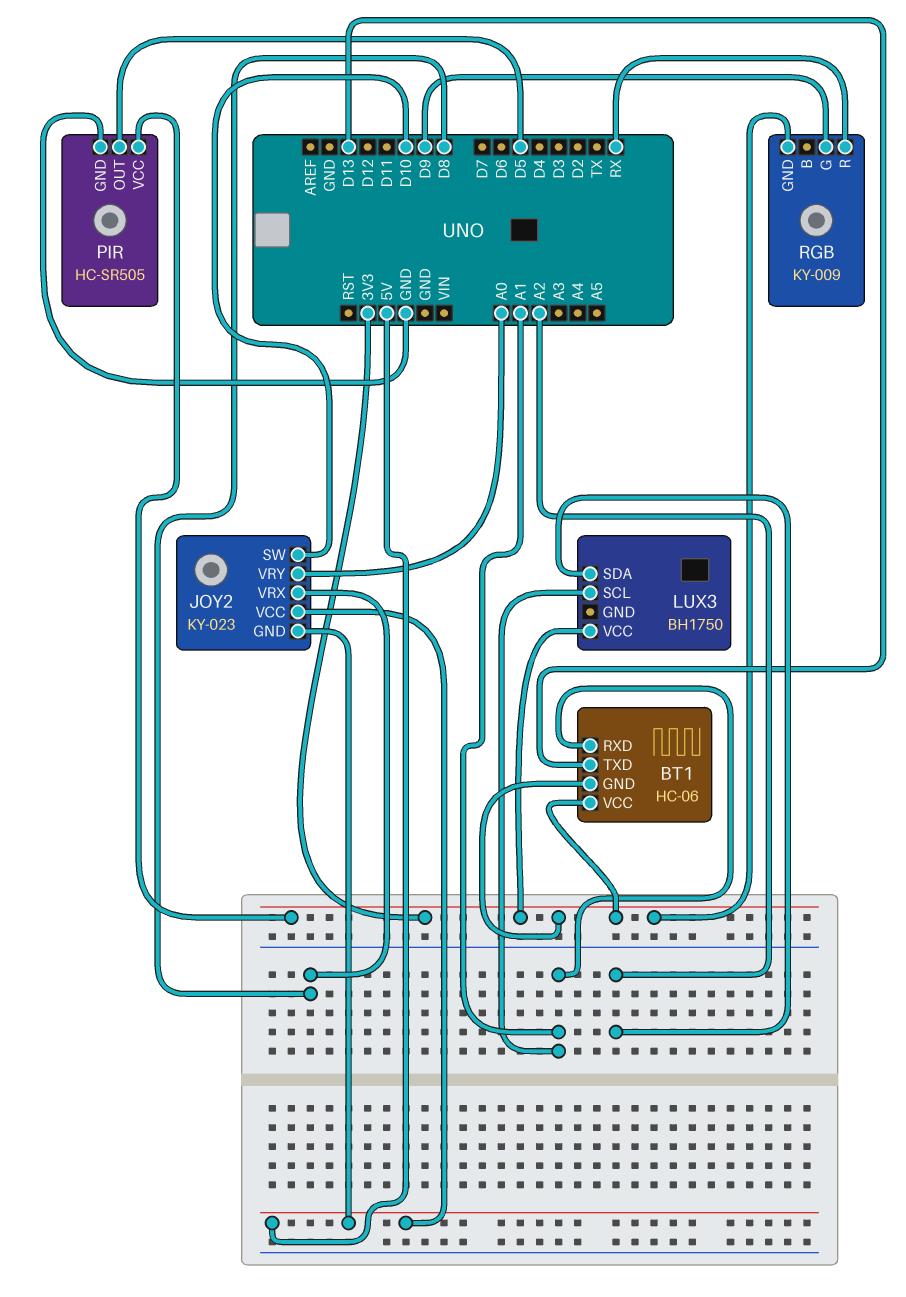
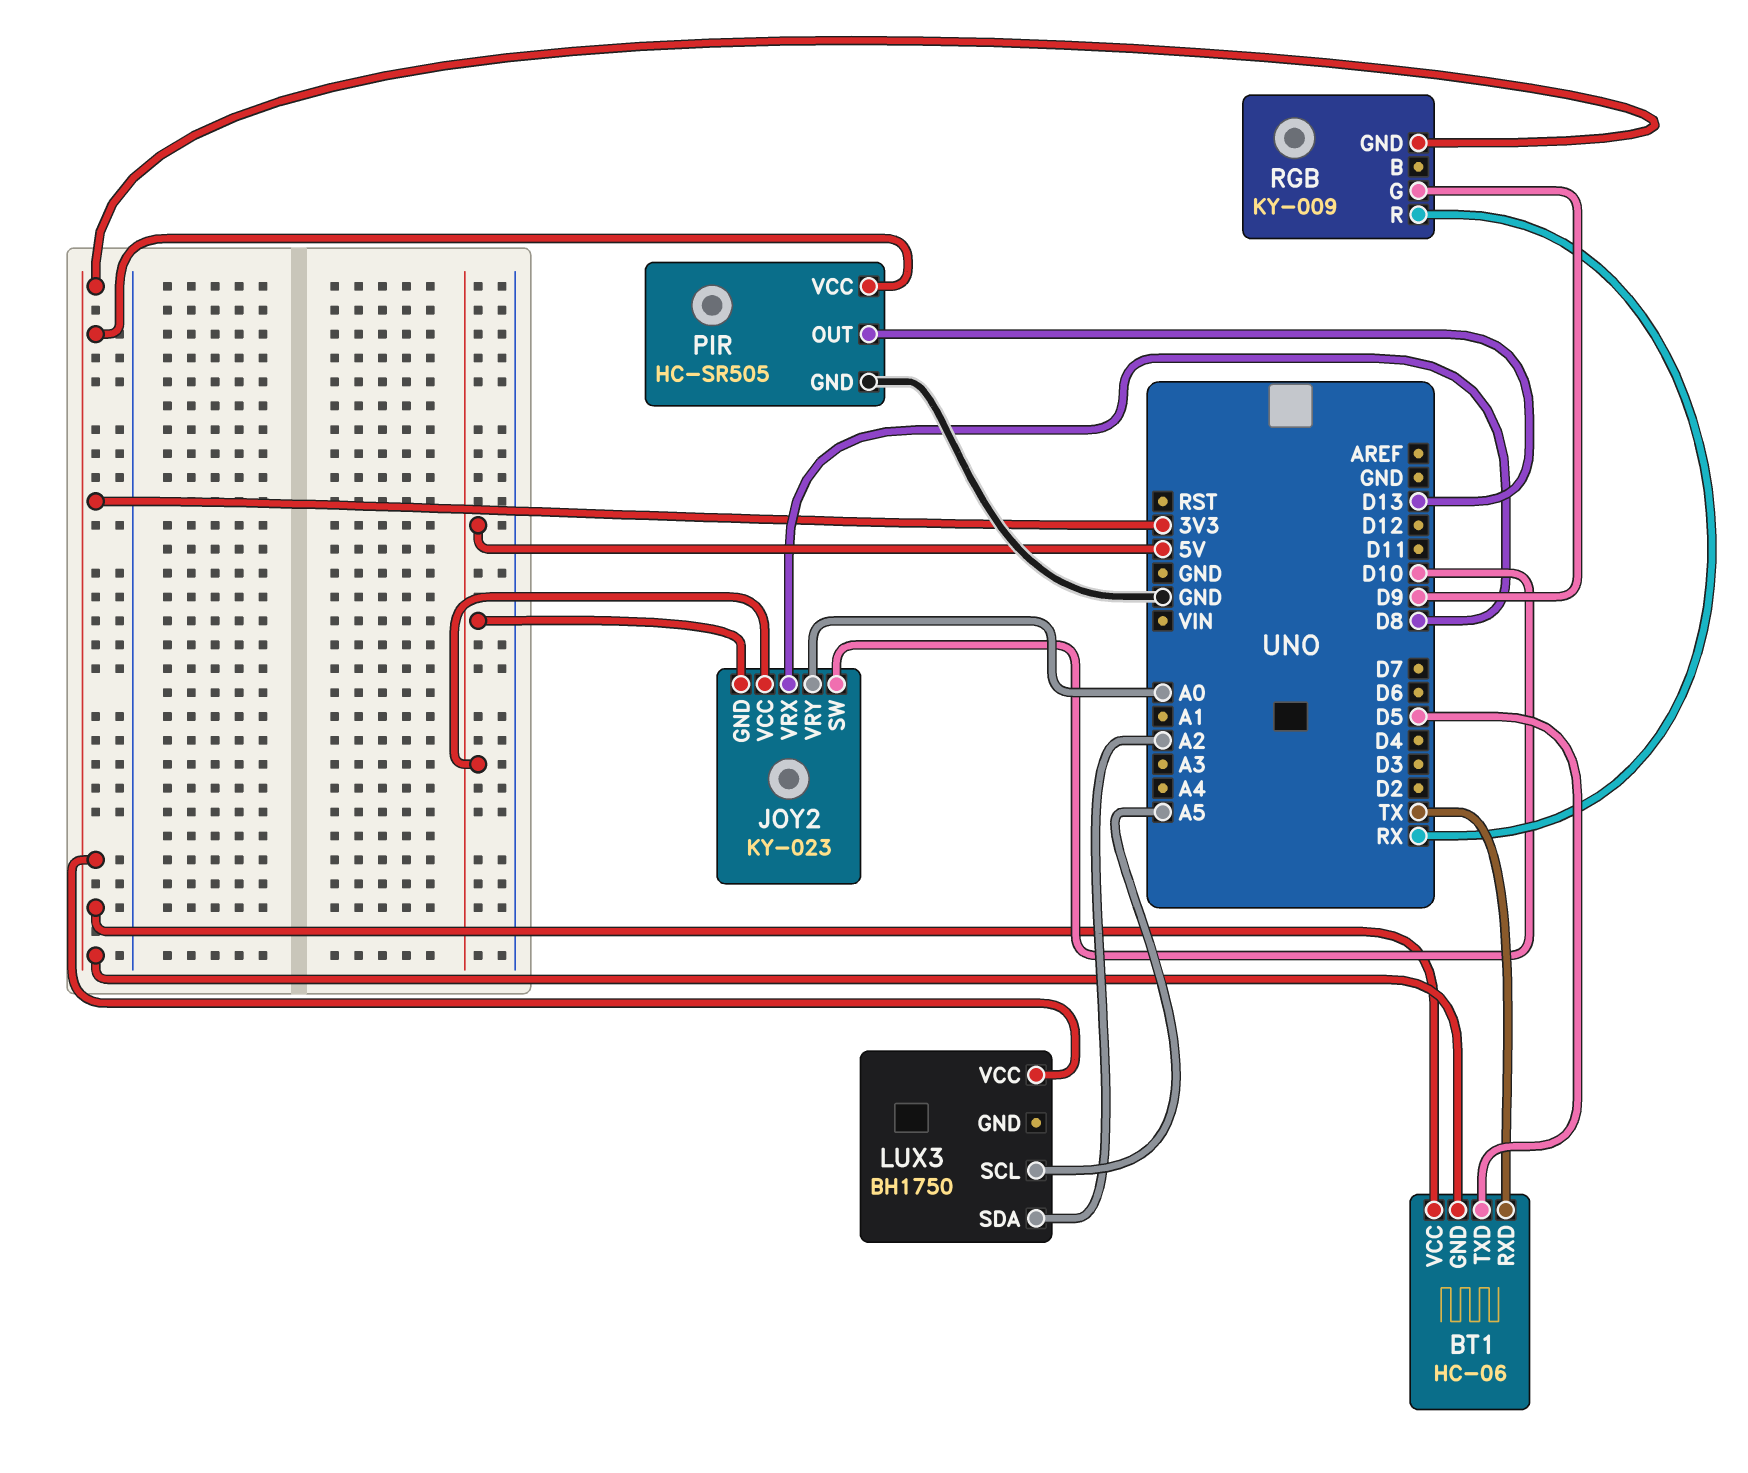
BT1 pin RXD: A1 -> TX
BT1 pin TXD: D13 -> D5
LUX3 pin SCL: A1 -> A5
PIR pin OUT: D5 -> D13

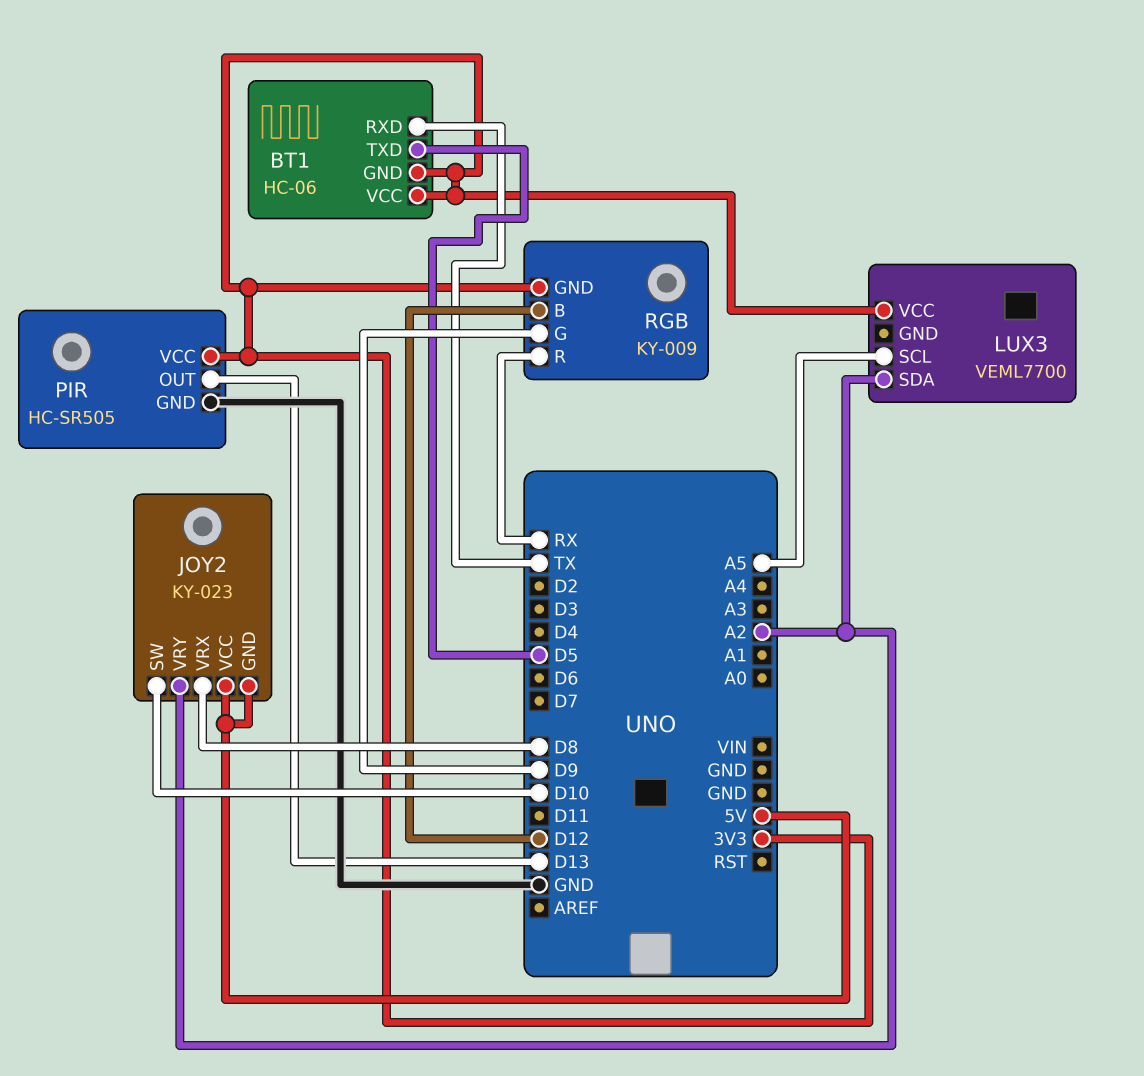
JOY2 pin VRY: A0 -> A2
LUX3: BH1750 -> VEML7700
RGB pin B: none -> D12

